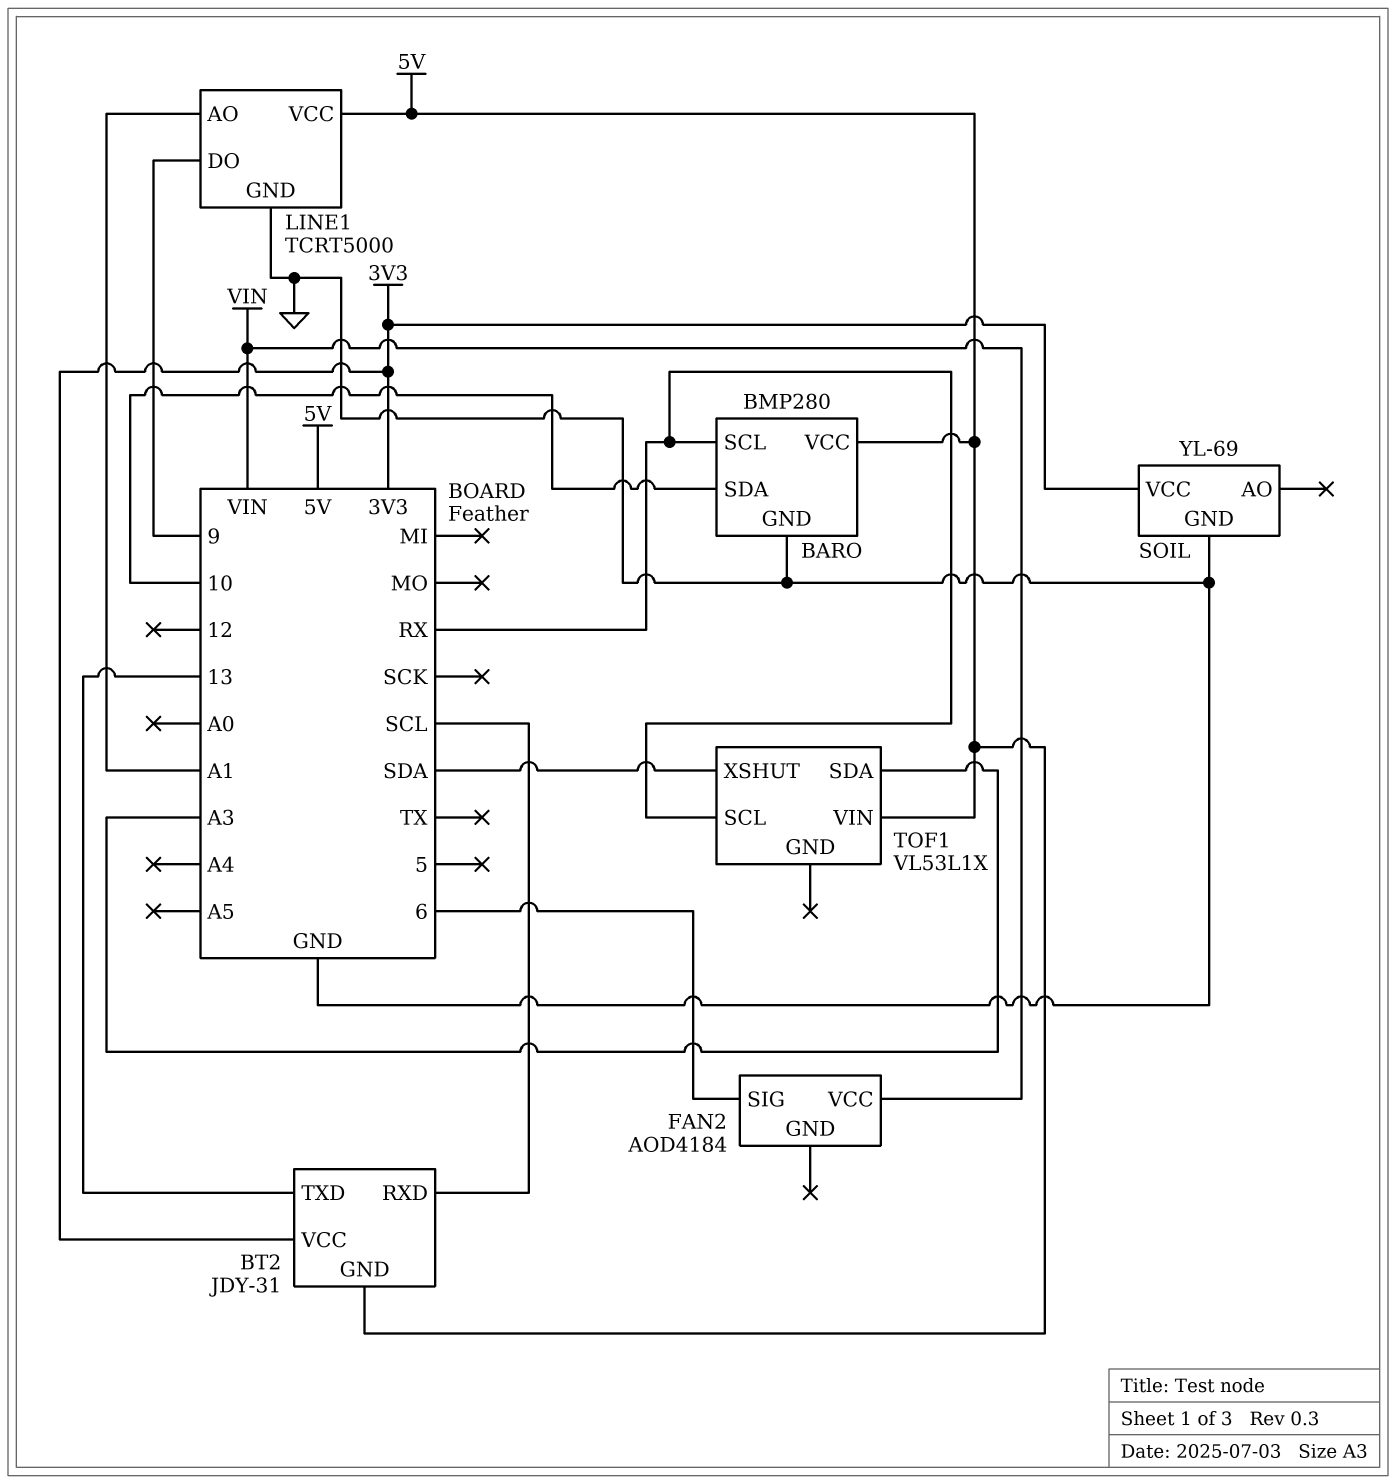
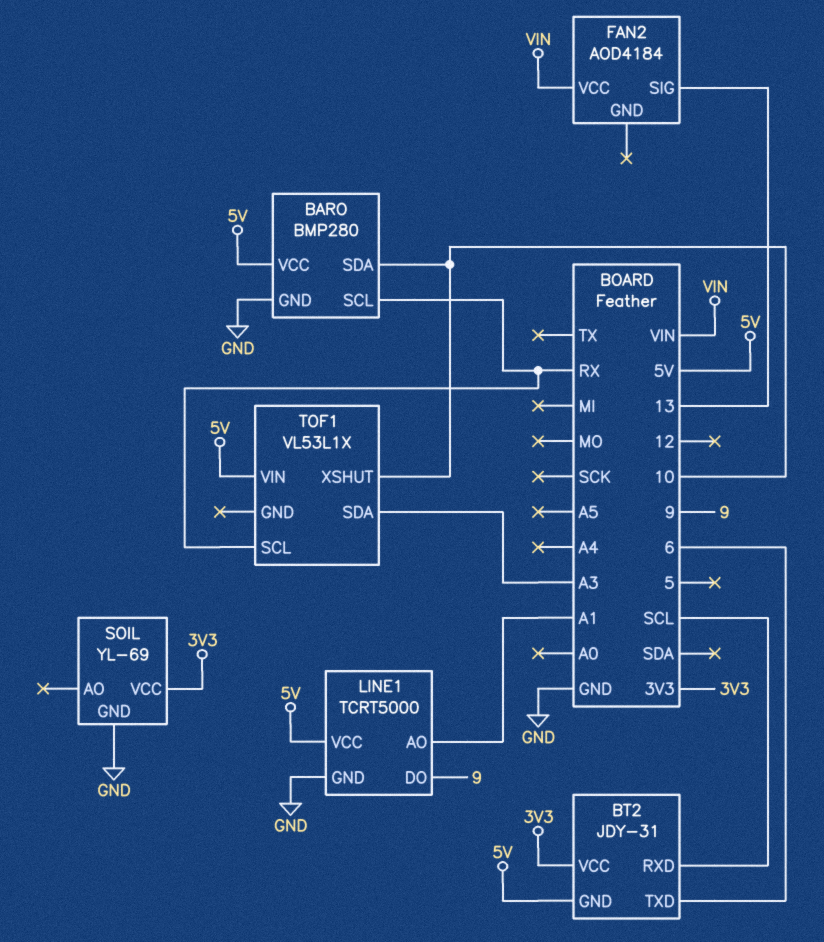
BT2 pin TXD: 13 -> 6
FAN2 pin SIG: 6 -> 13
TOF1 pin XSHUT: SDA -> 10

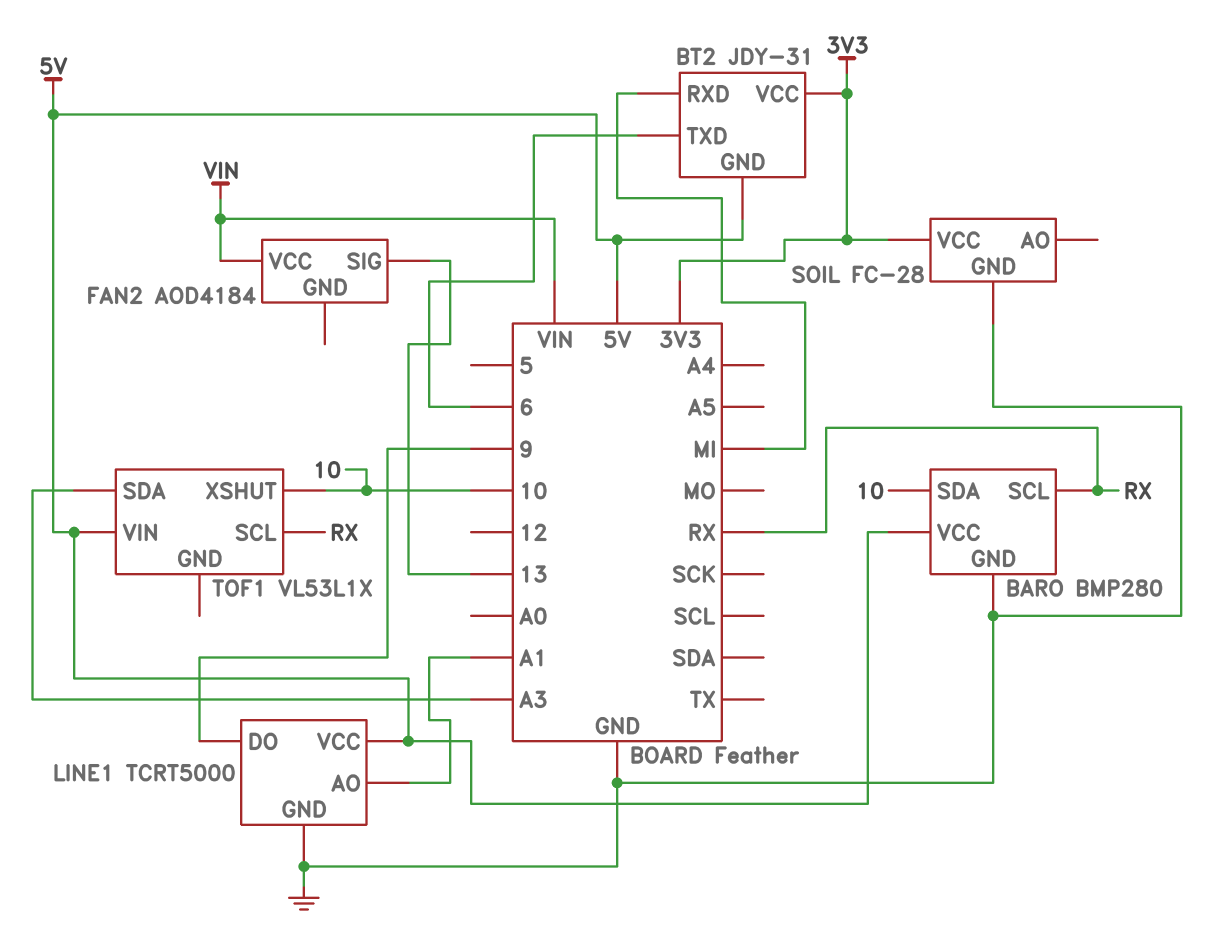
BT2 pin RXD: SCL -> MI
SOIL: YL-69 -> FC-28

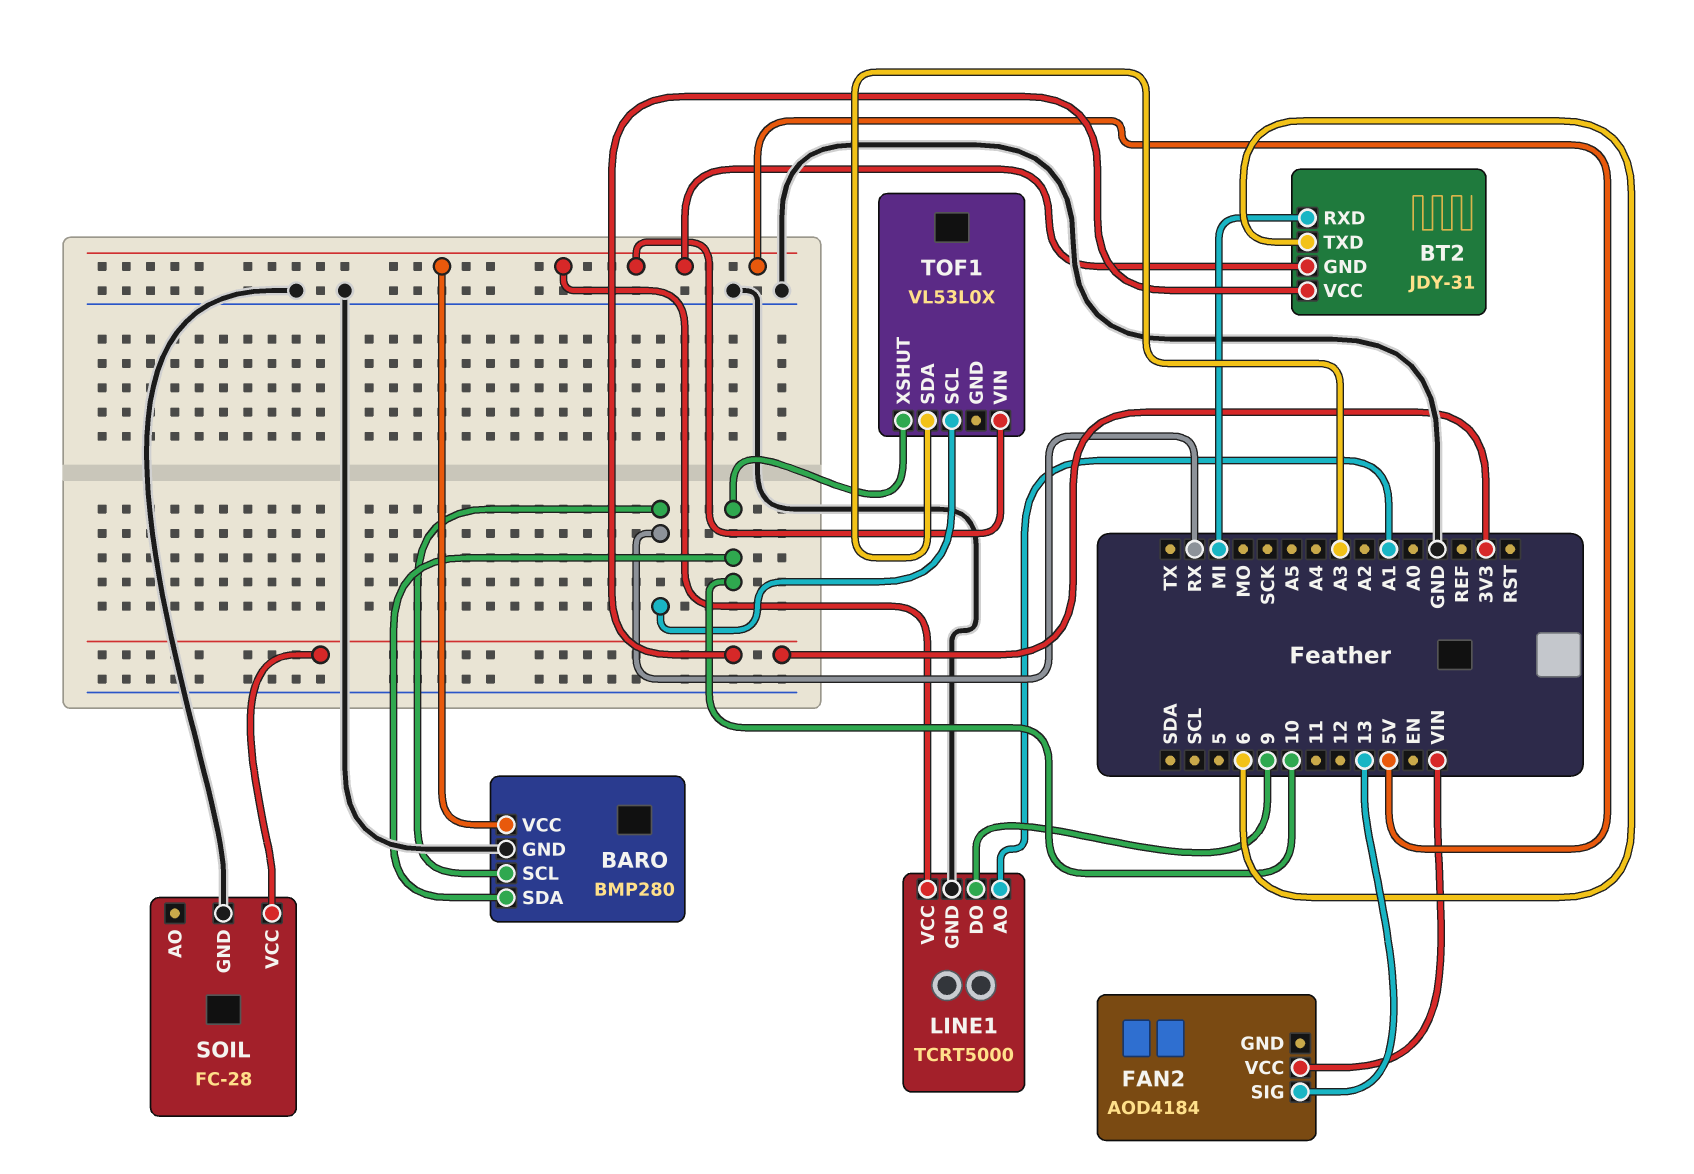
TOF1: VL53L1X -> VL53L0X

